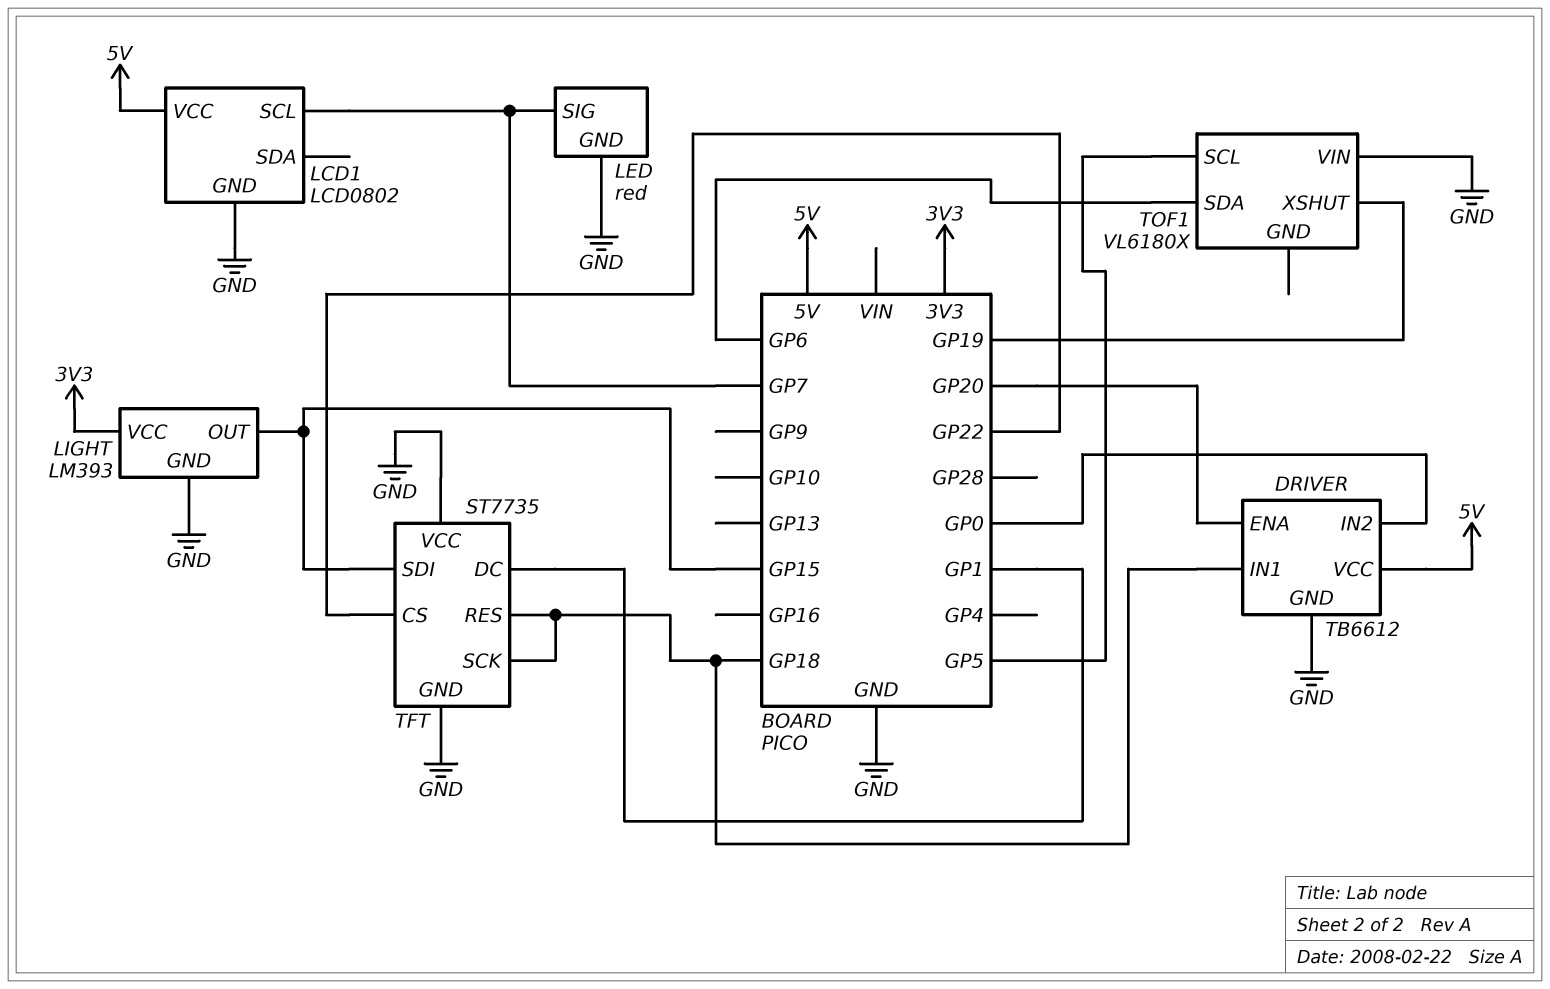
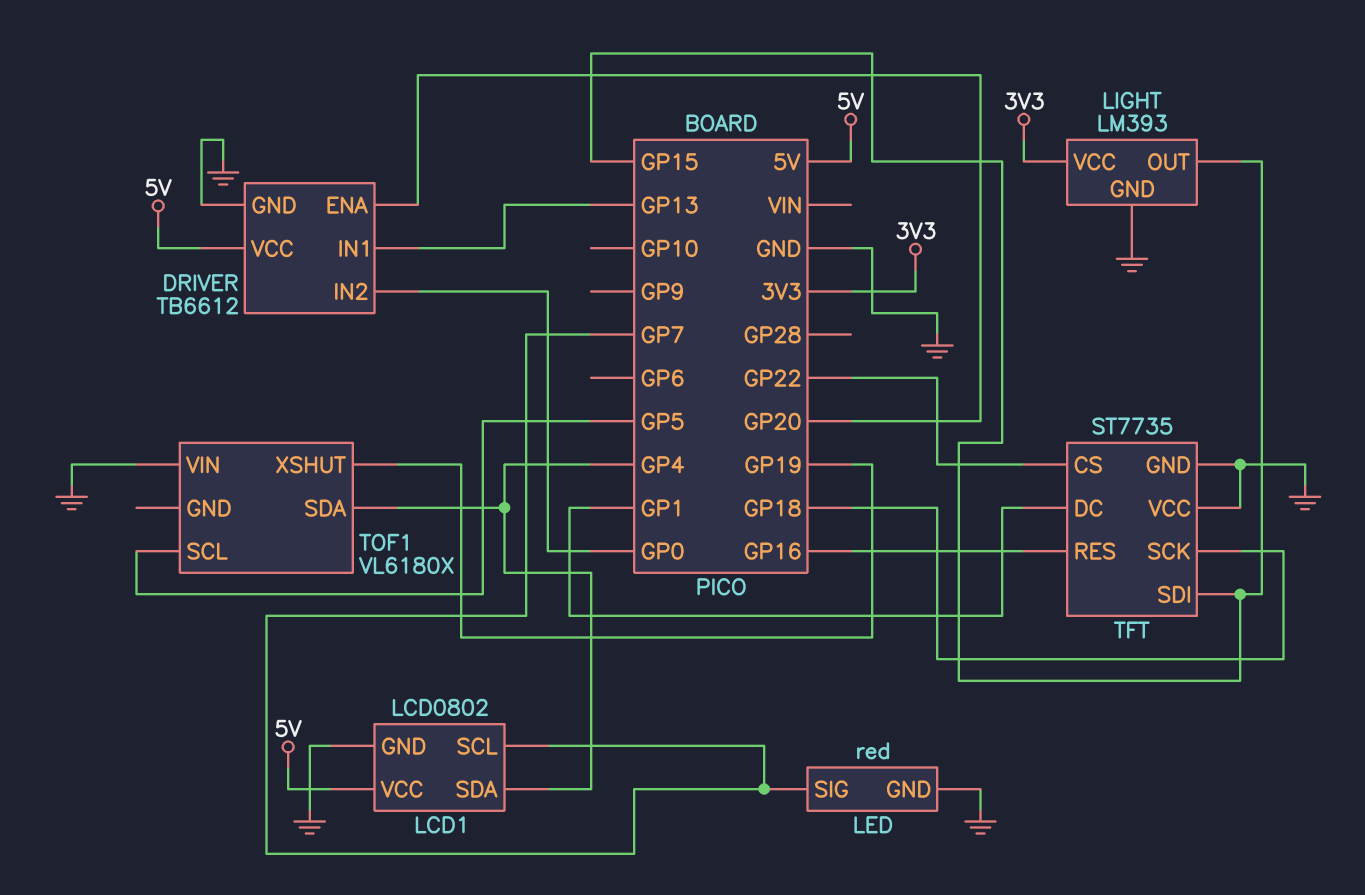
DRIVER pin IN1: GP18 -> GP13
LCD1 pin SDA: none -> GP4
TFT pin RES: GP18 -> GP16
TOF1 pin SDA: GP6 -> GP4

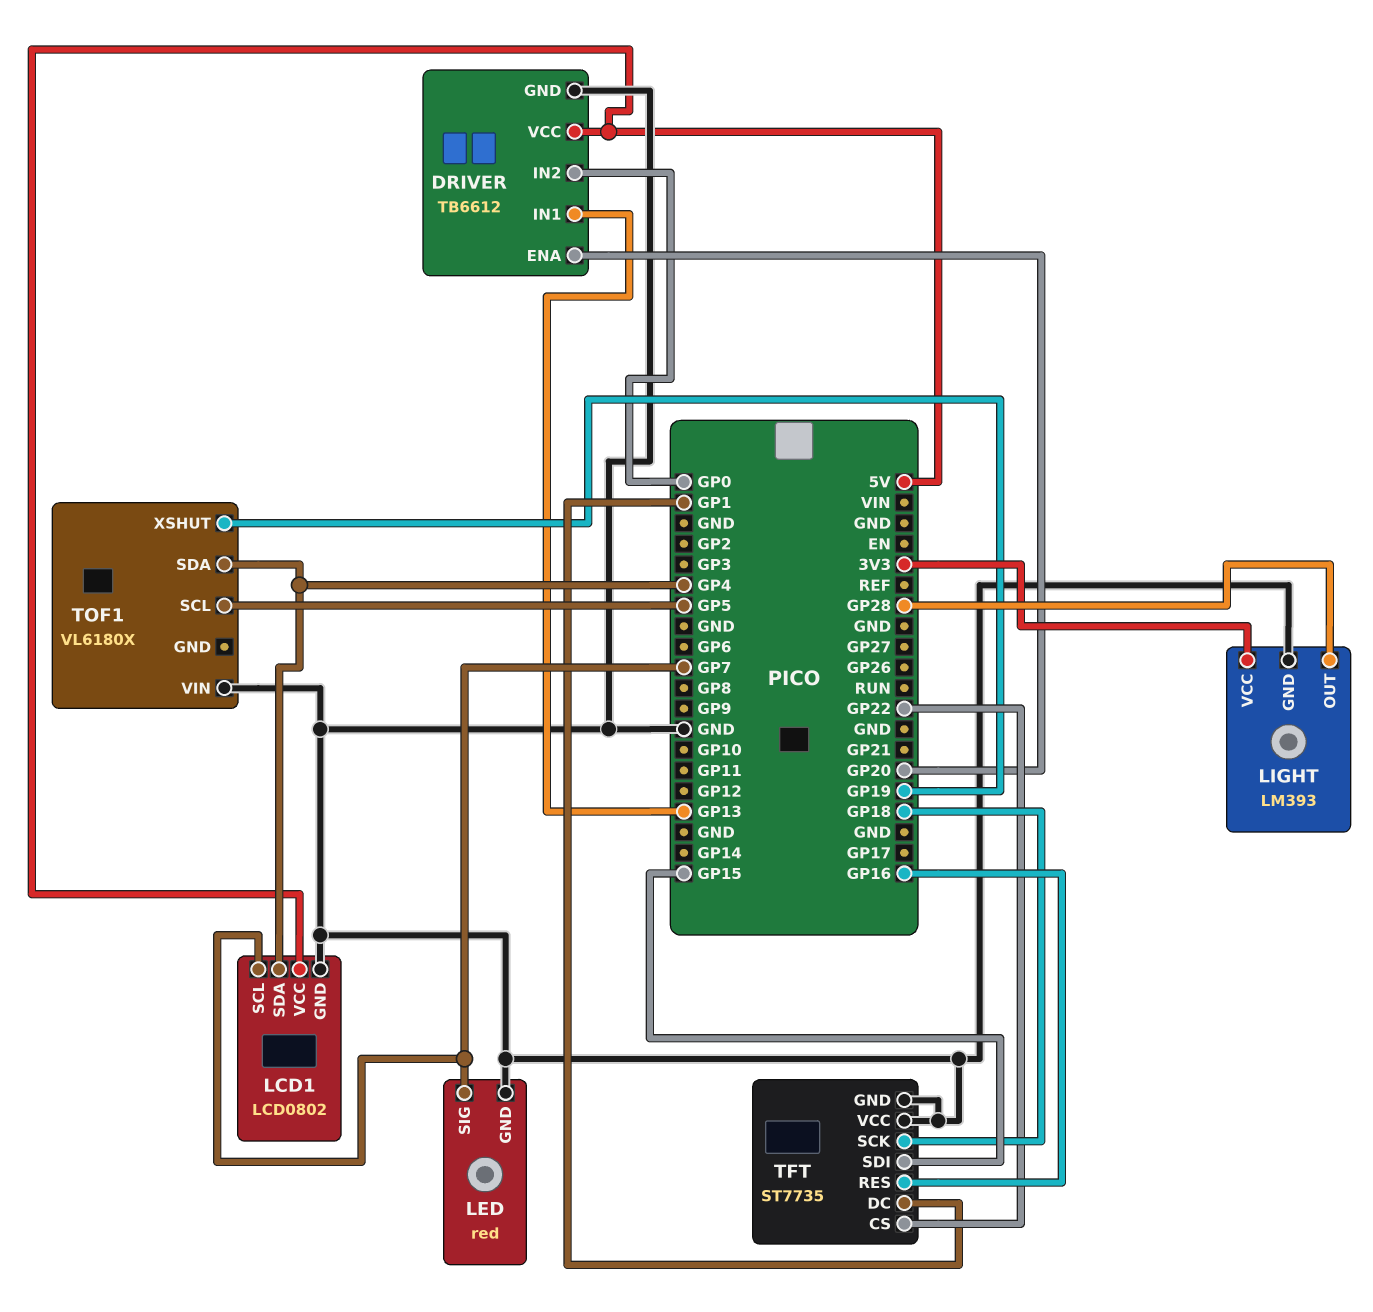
LIGHT pin OUT: GP15 -> GP28

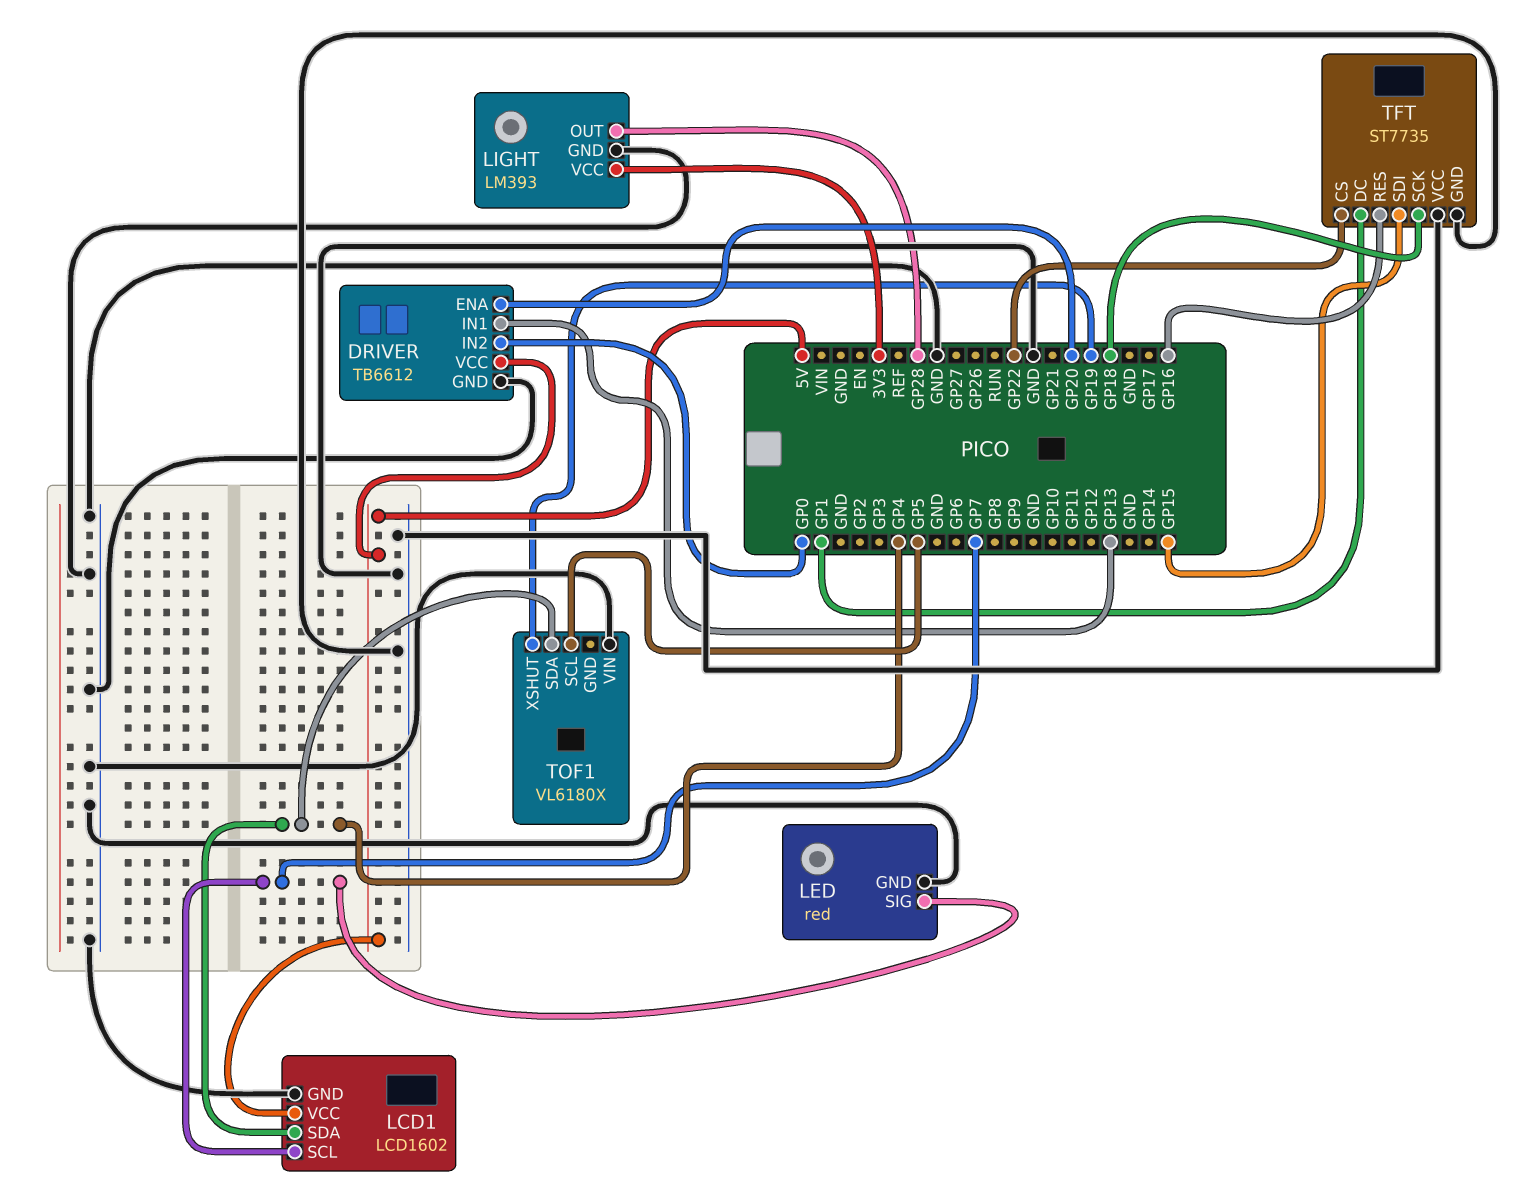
LCD1: LCD0802 -> LCD1602

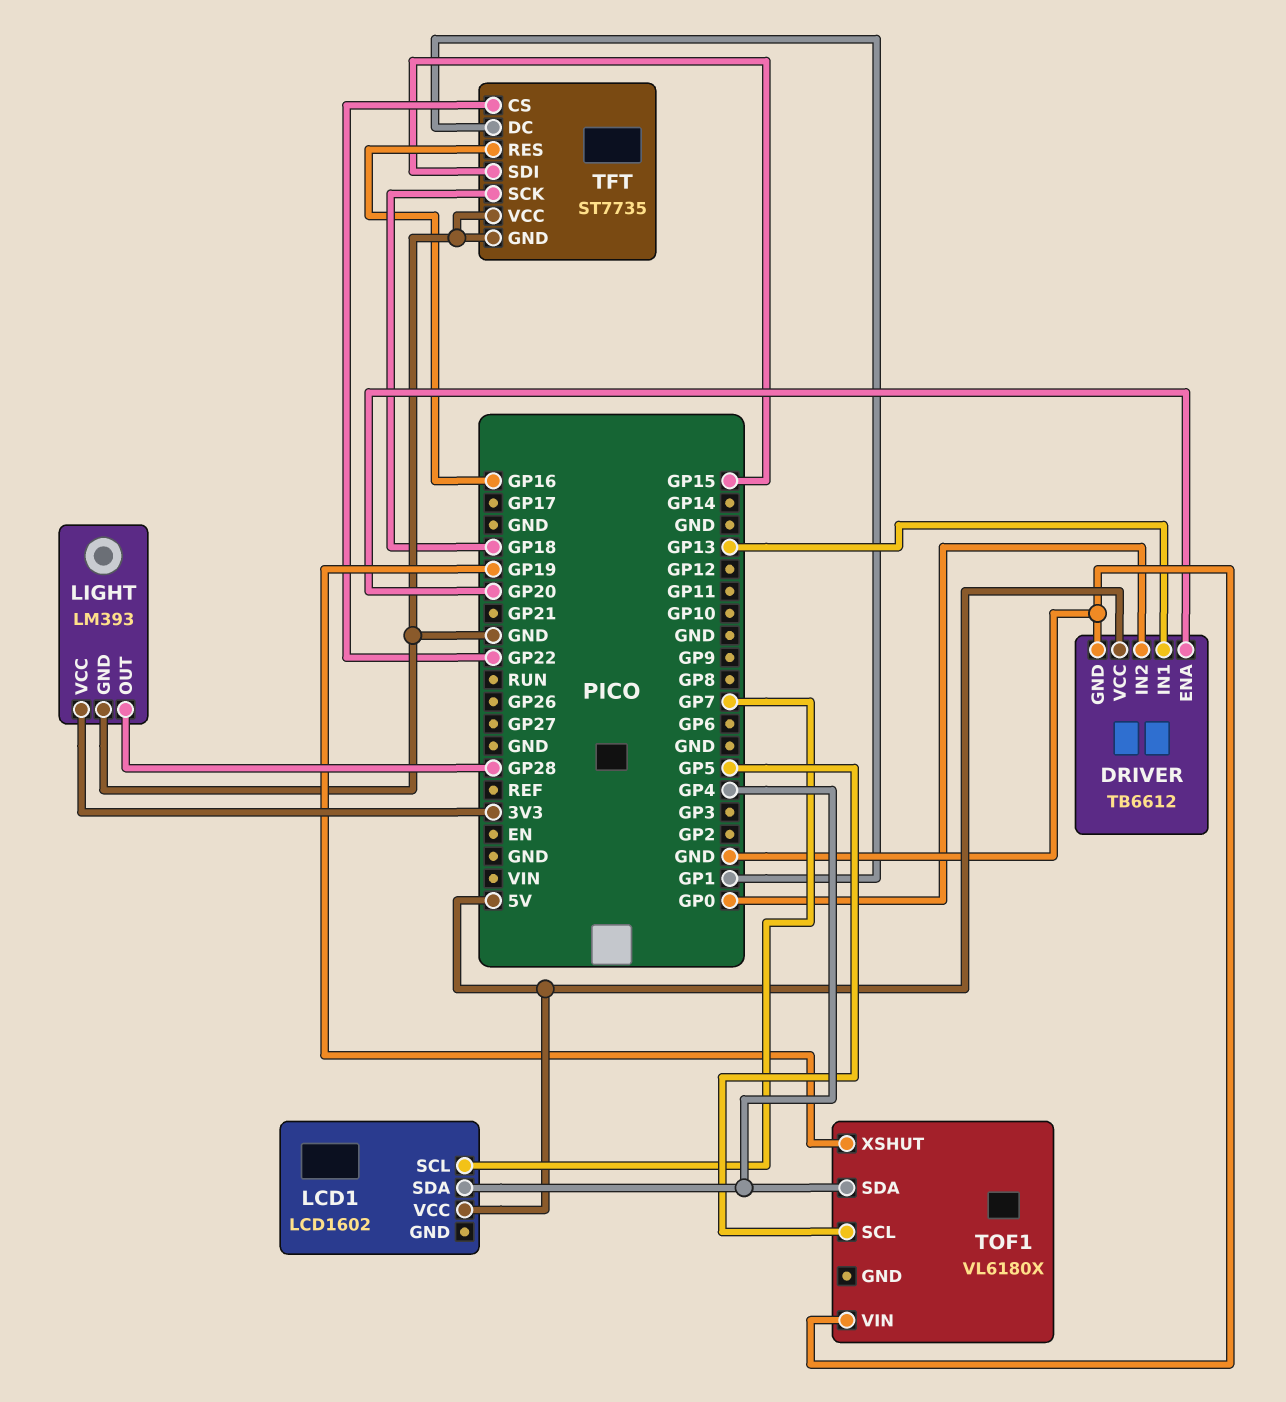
LCD1 pin GND: GND -> none
LED: red -> none
LED pin GND: GND -> none
LED pin SIG: GP7 -> none

